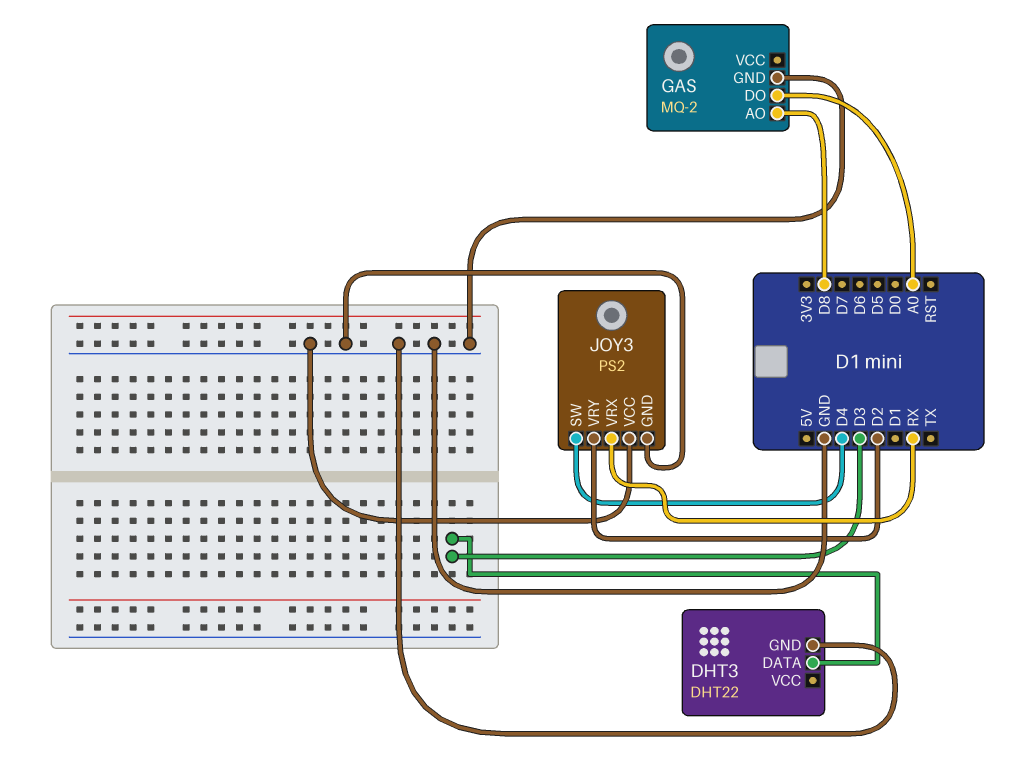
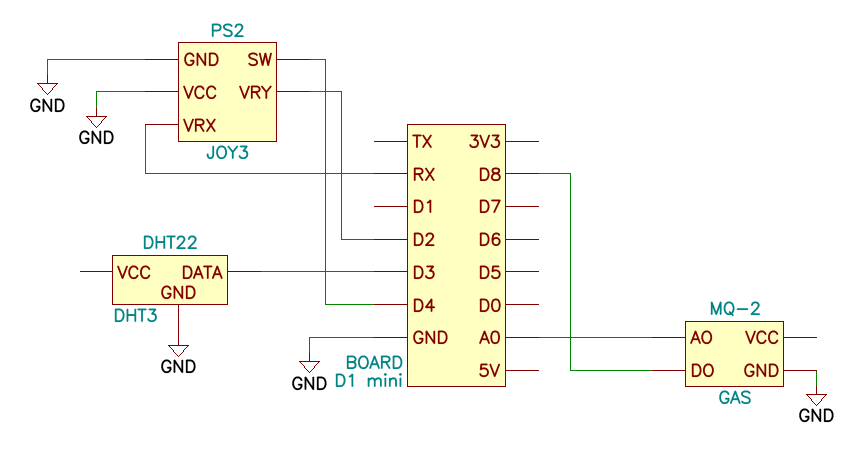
GAS pin AO: D8 -> A0
GAS pin DO: A0 -> D8

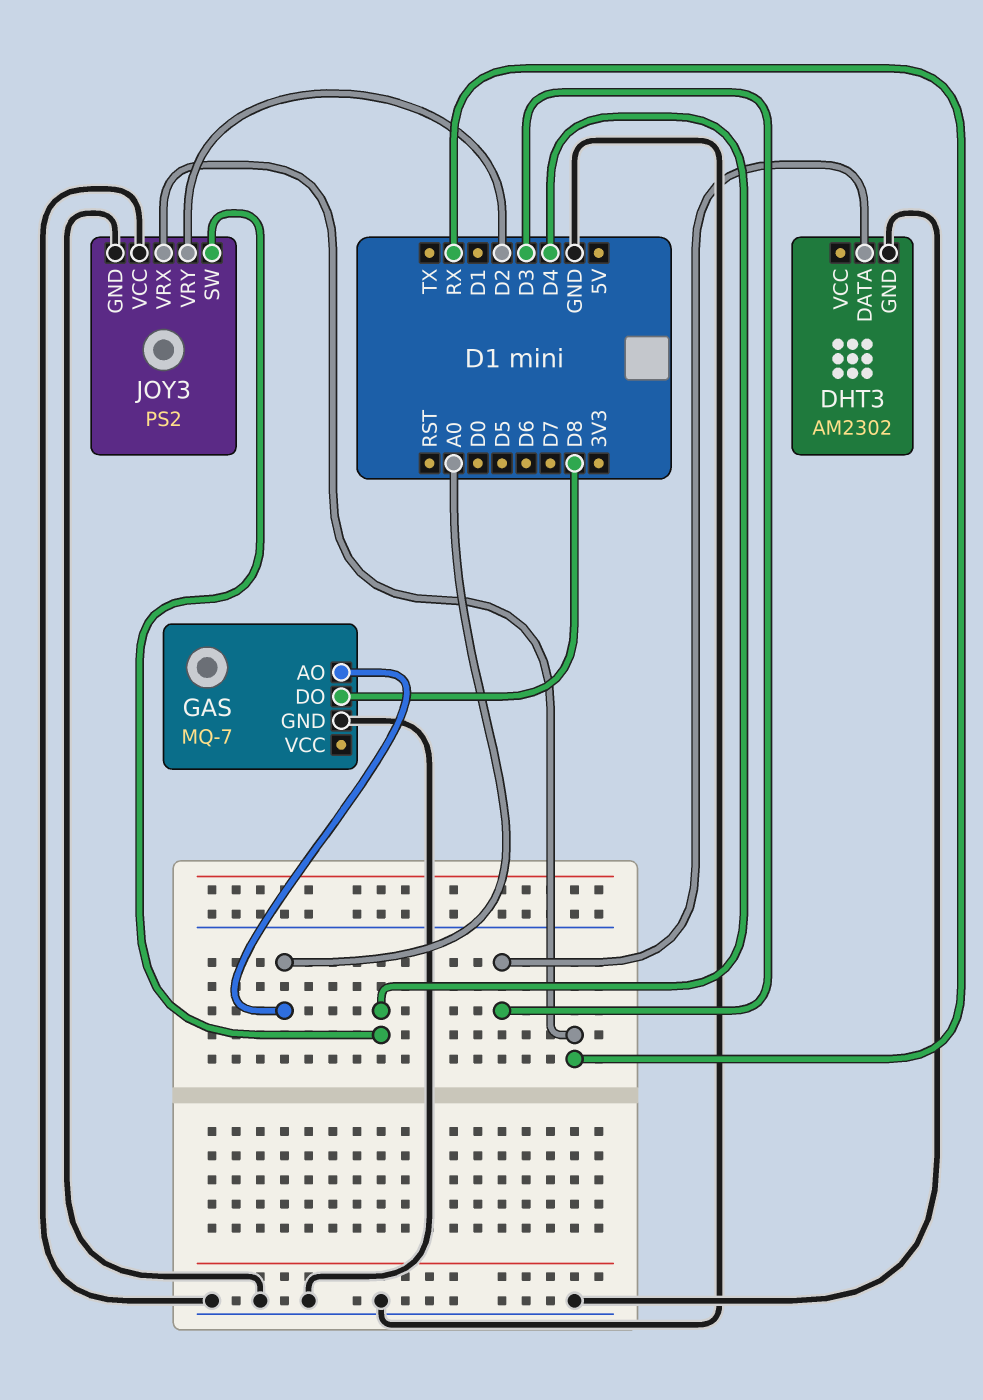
DHT3: DHT22 -> AM2302
GAS: MQ-2 -> MQ-7

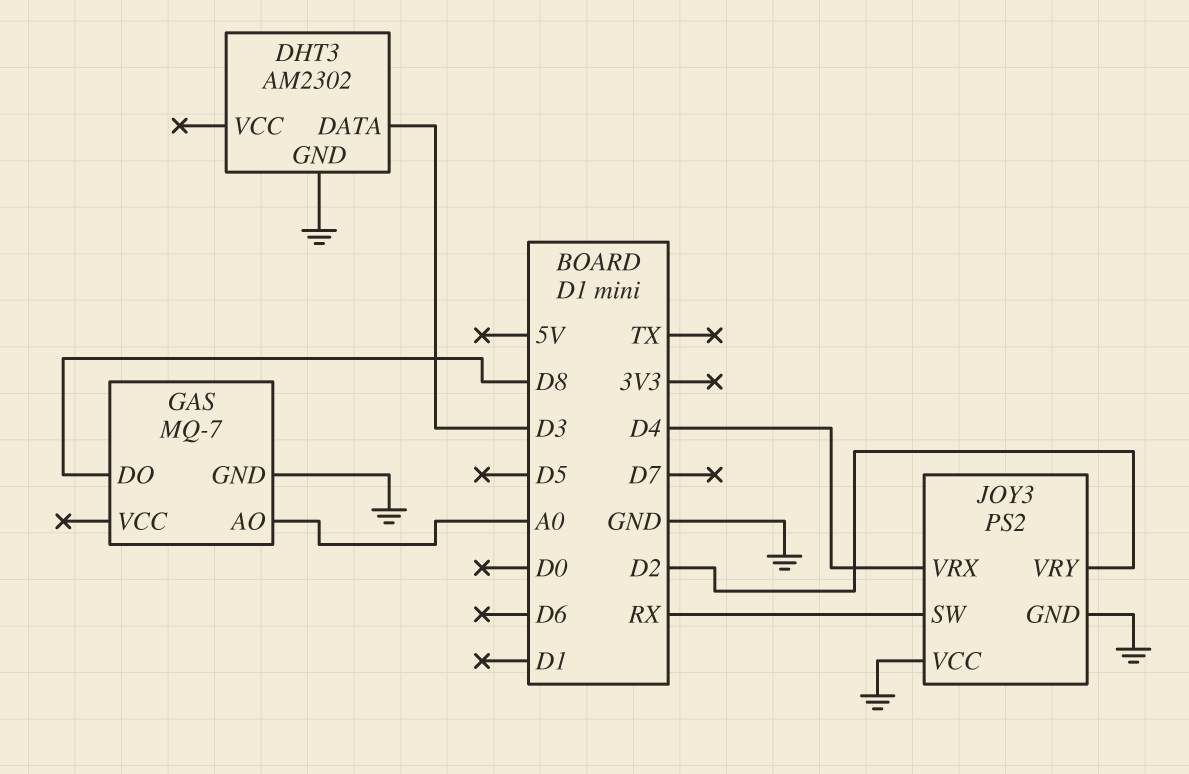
JOY3 pin SW: D4 -> RX
JOY3 pin VRX: RX -> D4

